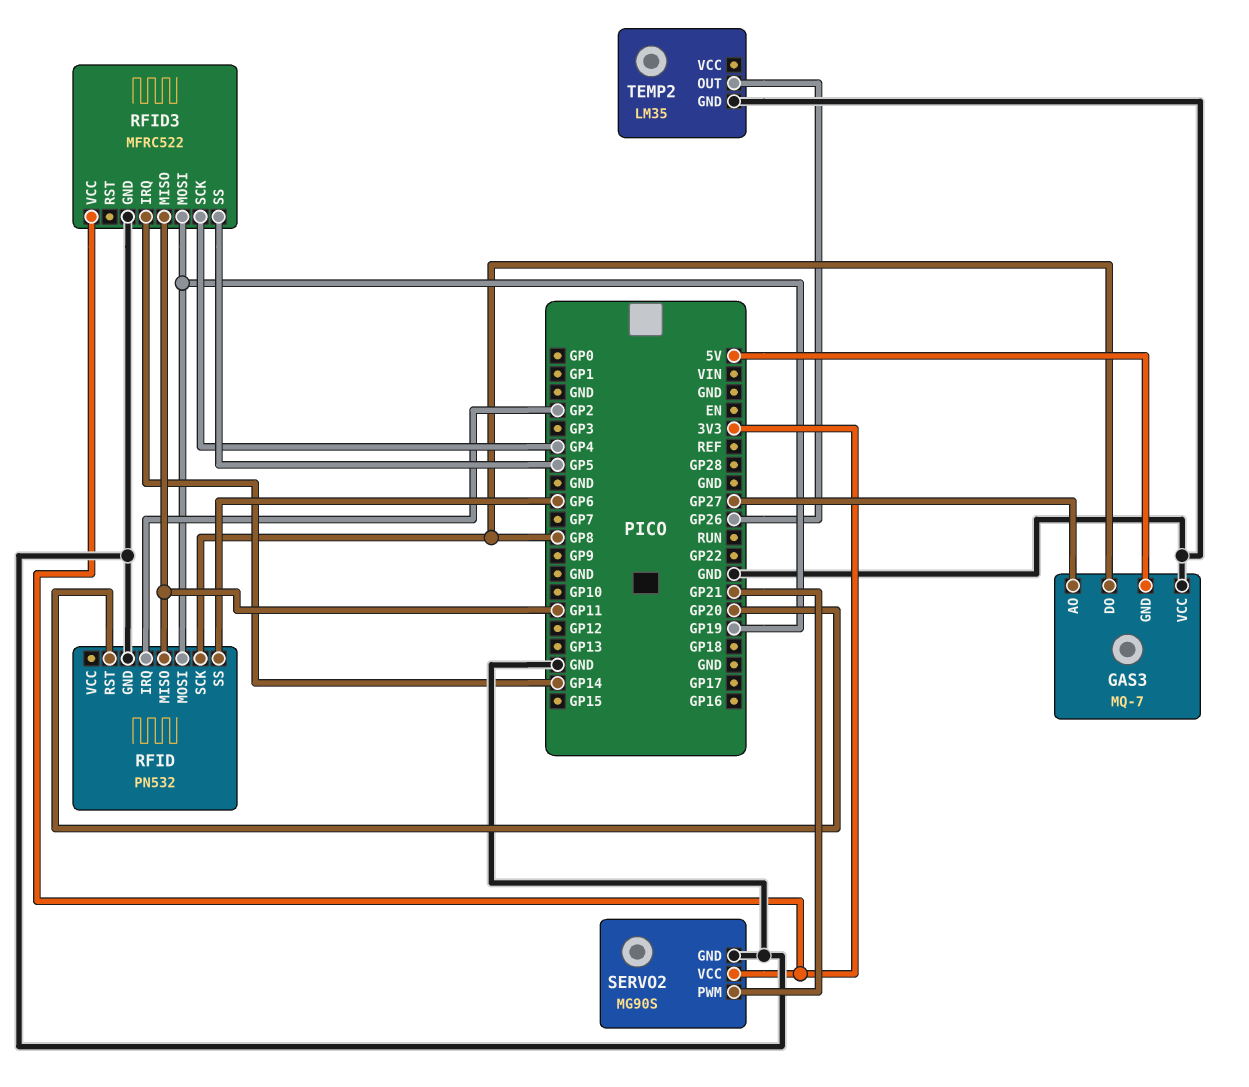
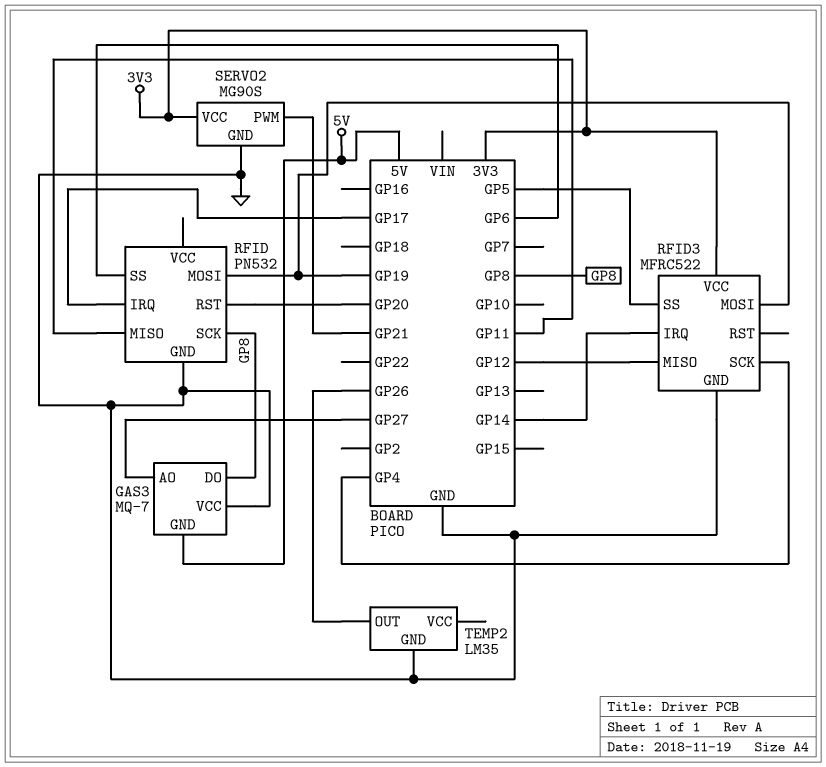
RFID pin IRQ: GP2 -> GP17
RFID3 pin MISO: GP11 -> GP12

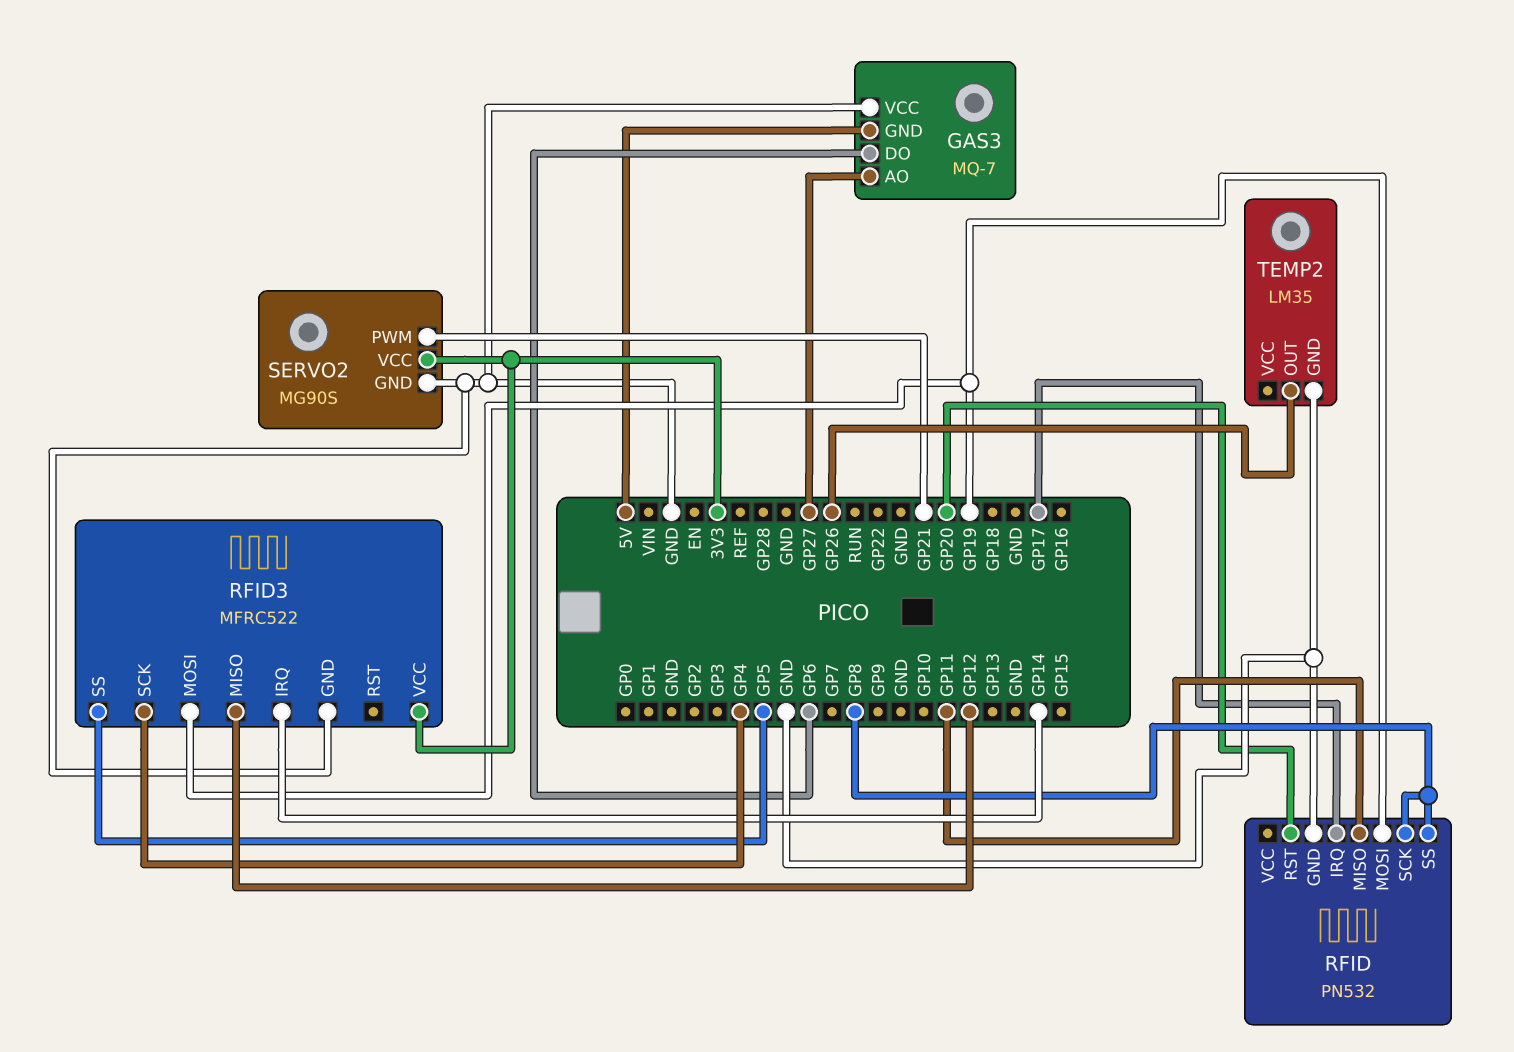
GAS3 pin DO: GP8 -> GP6
RFID pin SS: GP6 -> GP8

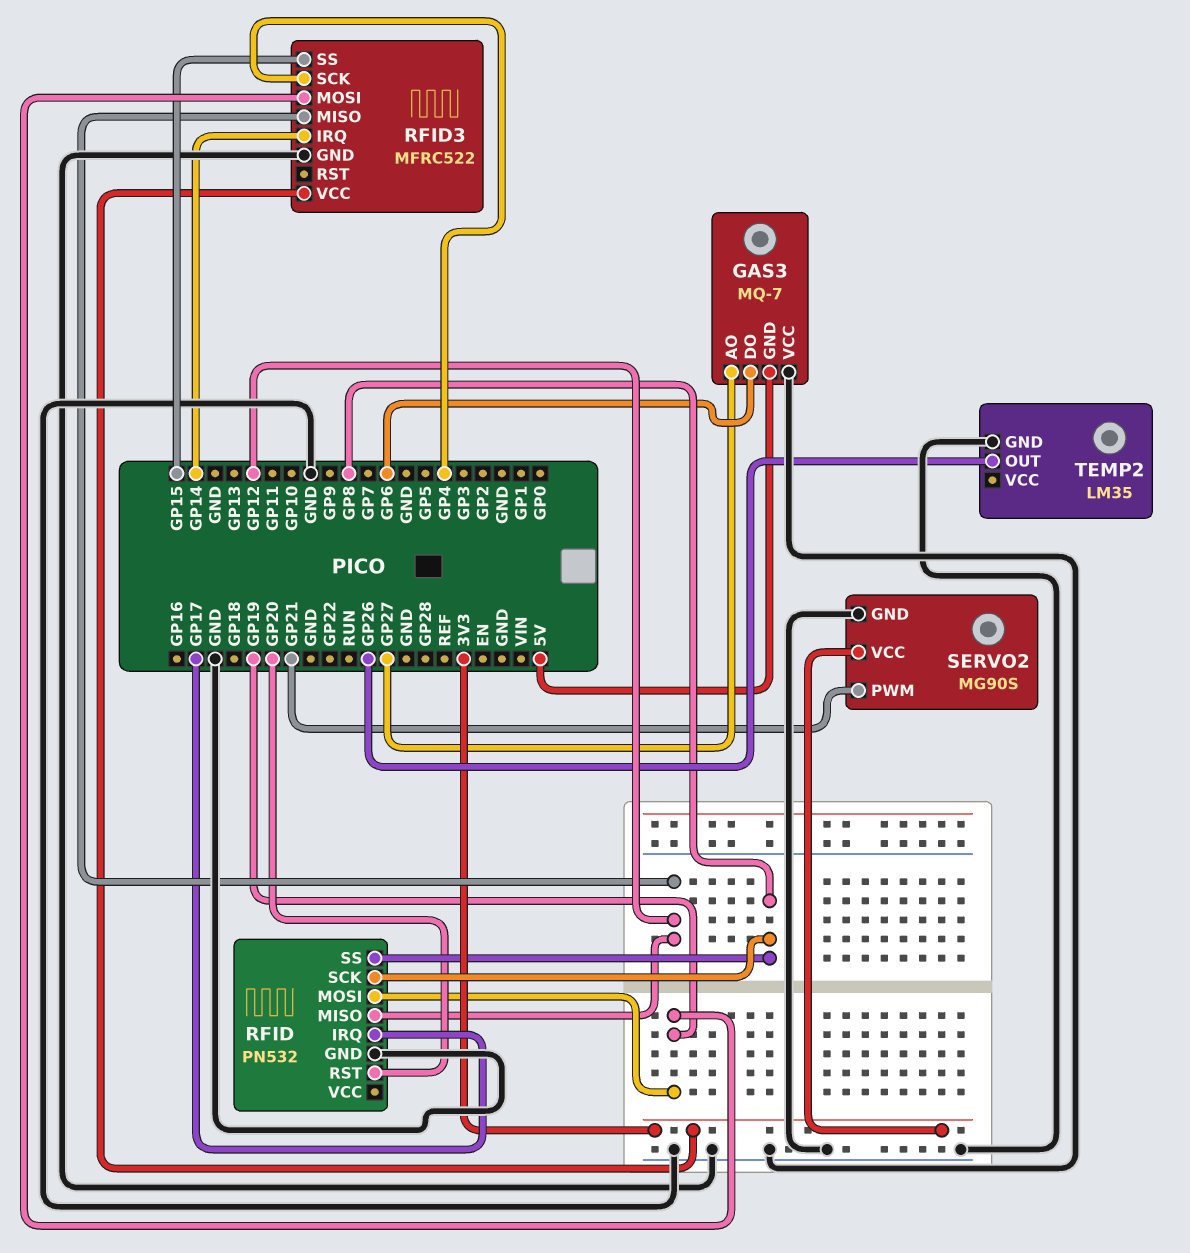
RFID pin MISO: GP11 -> GP12
RFID3 pin SS: GP5 -> GP15

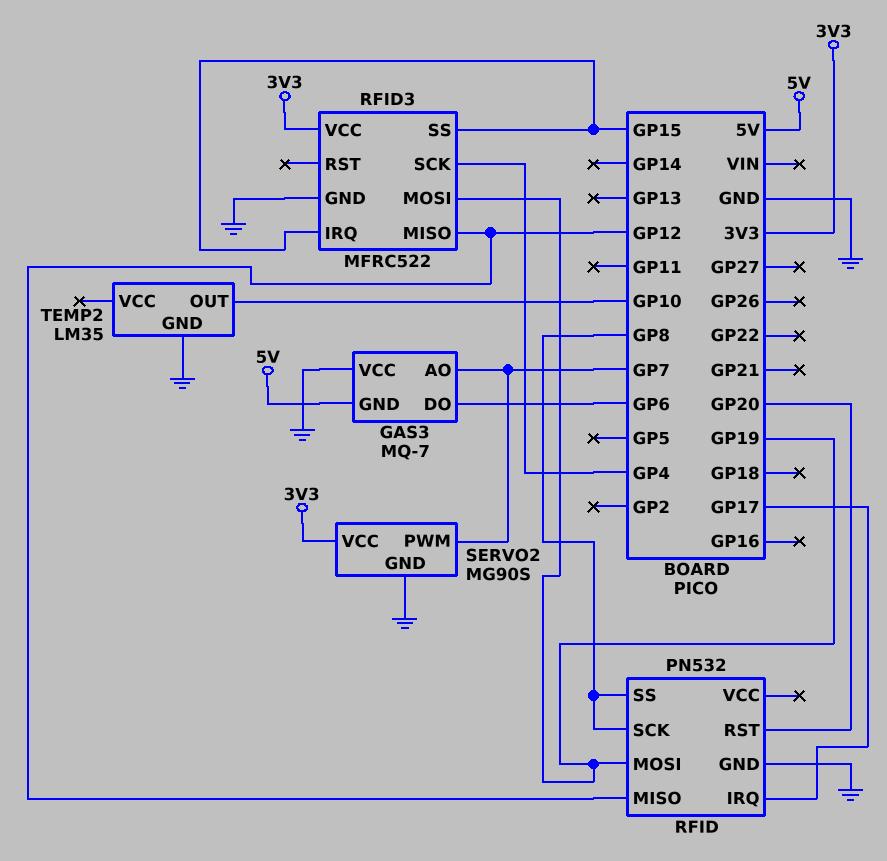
GAS3 pin AO: GP27 -> GP7
RFID3 pin IRQ: GP14 -> GP15
SERVO2 pin PWM: GP21 -> GP7
TEMP2 pin OUT: GP26 -> GP10

